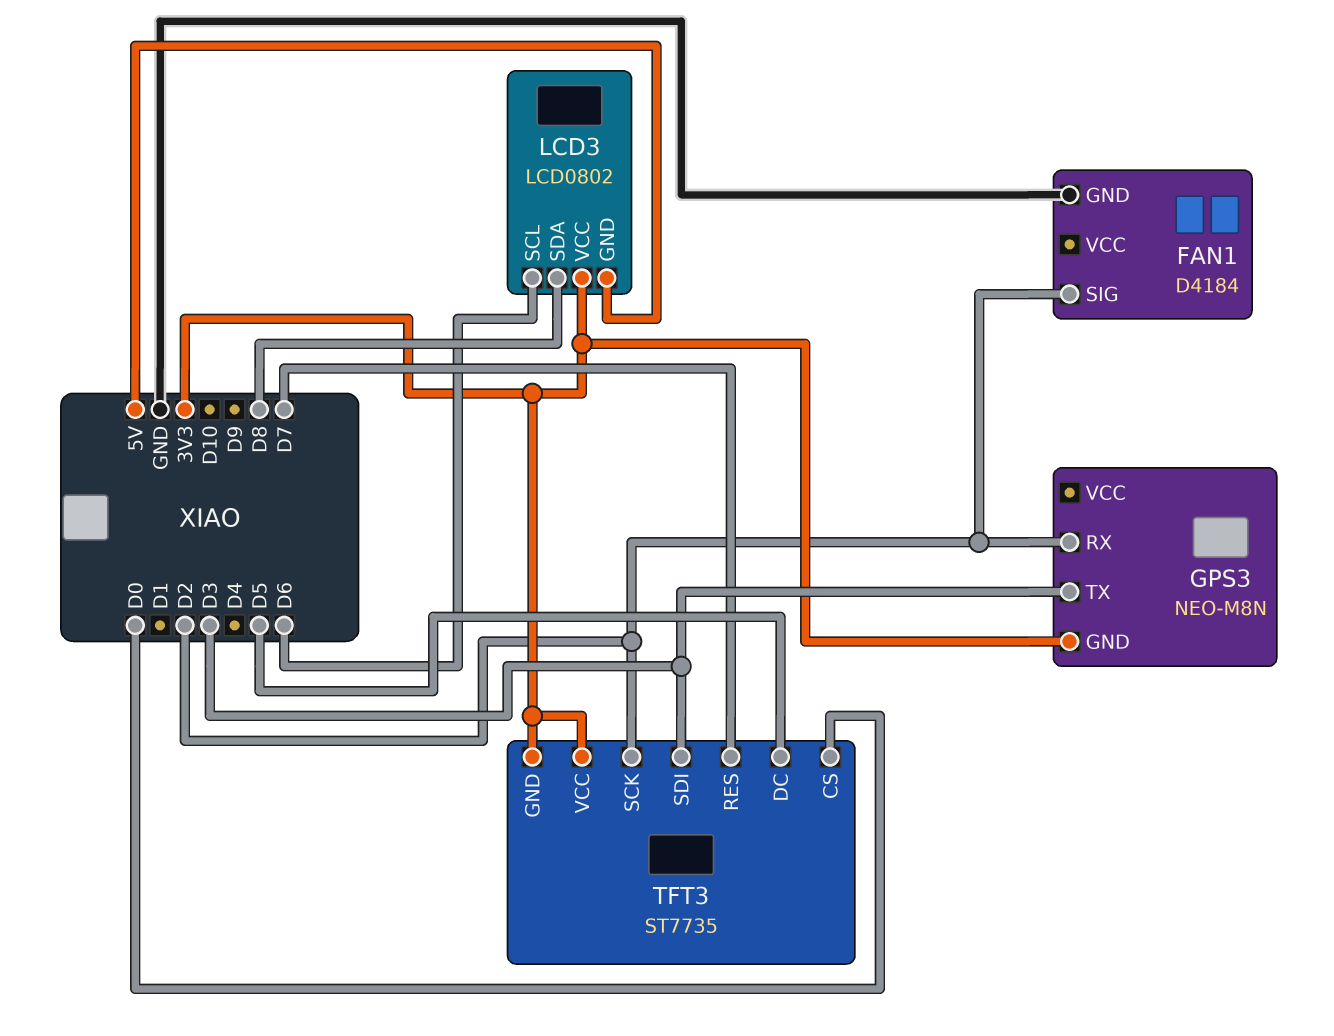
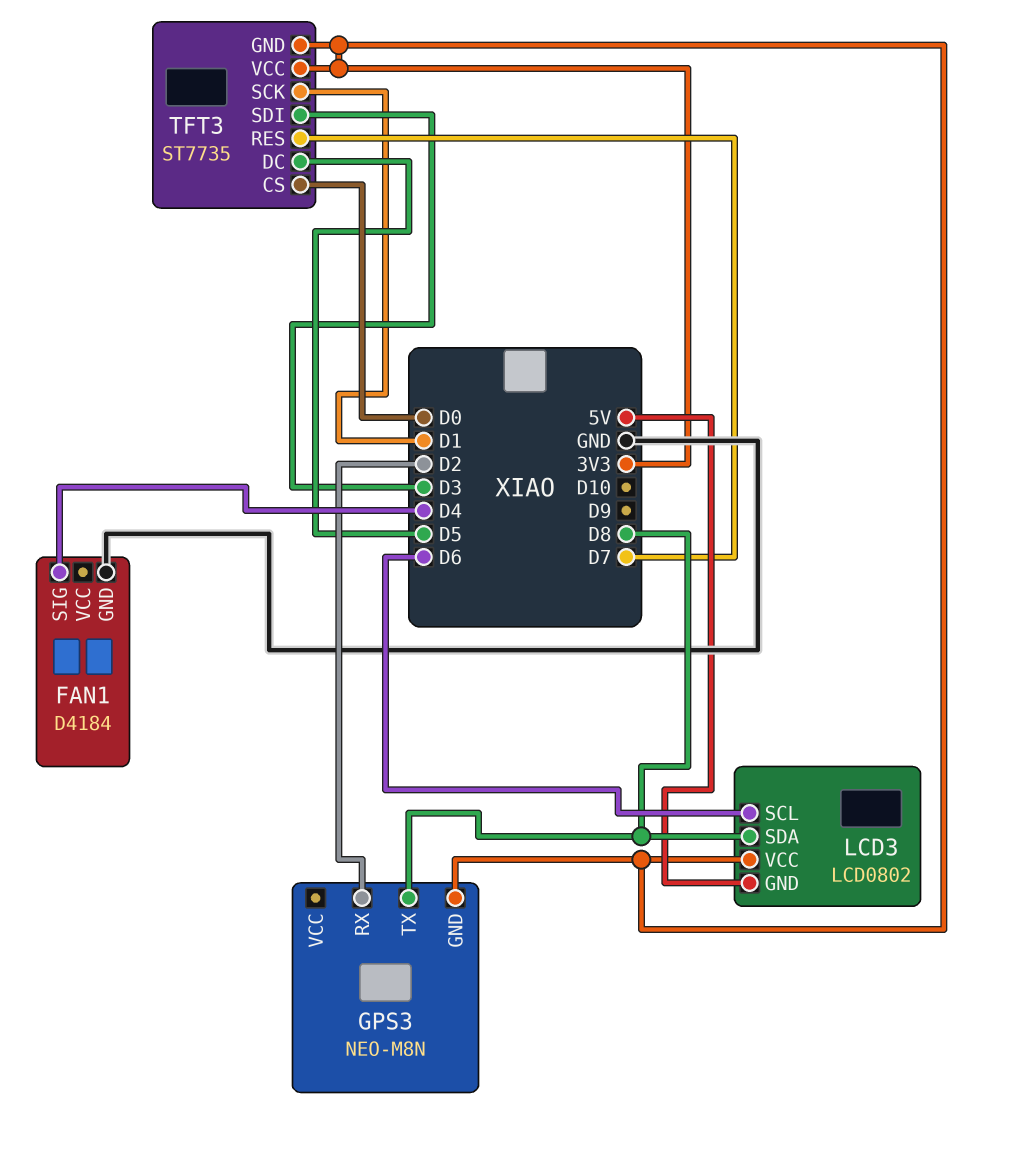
FAN1 pin SIG: D2 -> D4
GPS3 pin TX: D3 -> D8
TFT3 pin SCK: D2 -> D1

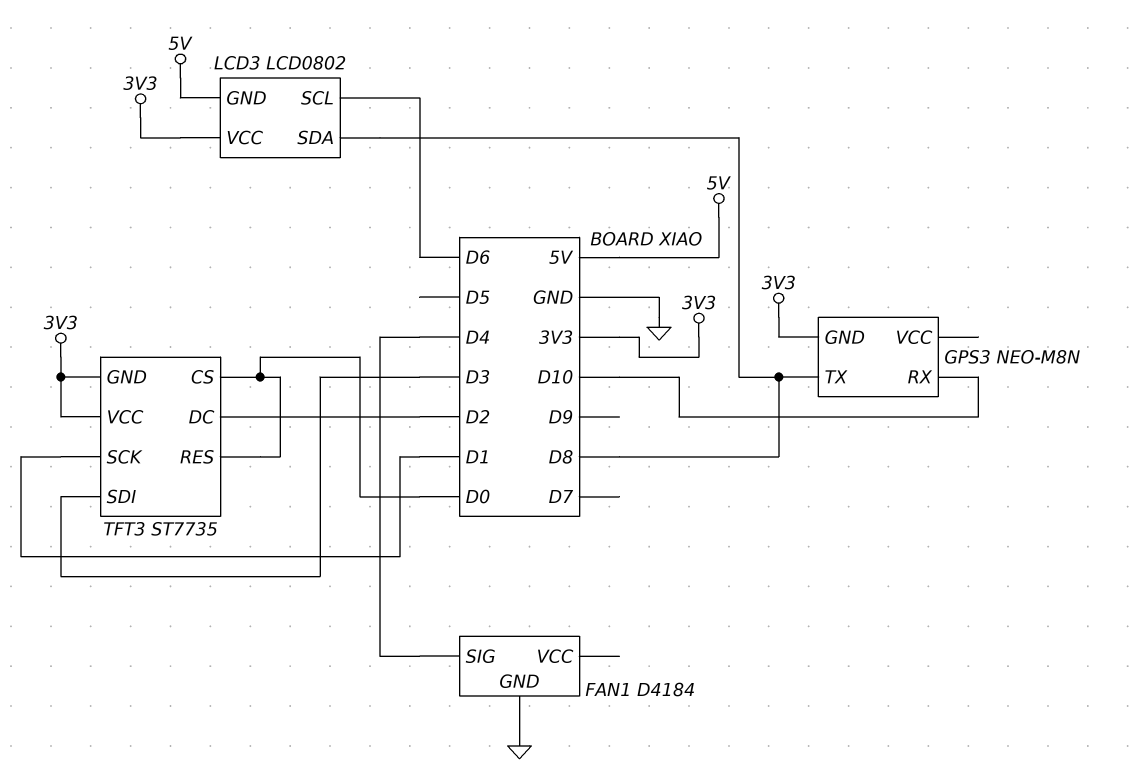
GPS3 pin RX: D2 -> D10
TFT3 pin DC: D5 -> D2
TFT3 pin RES: D7 -> D0

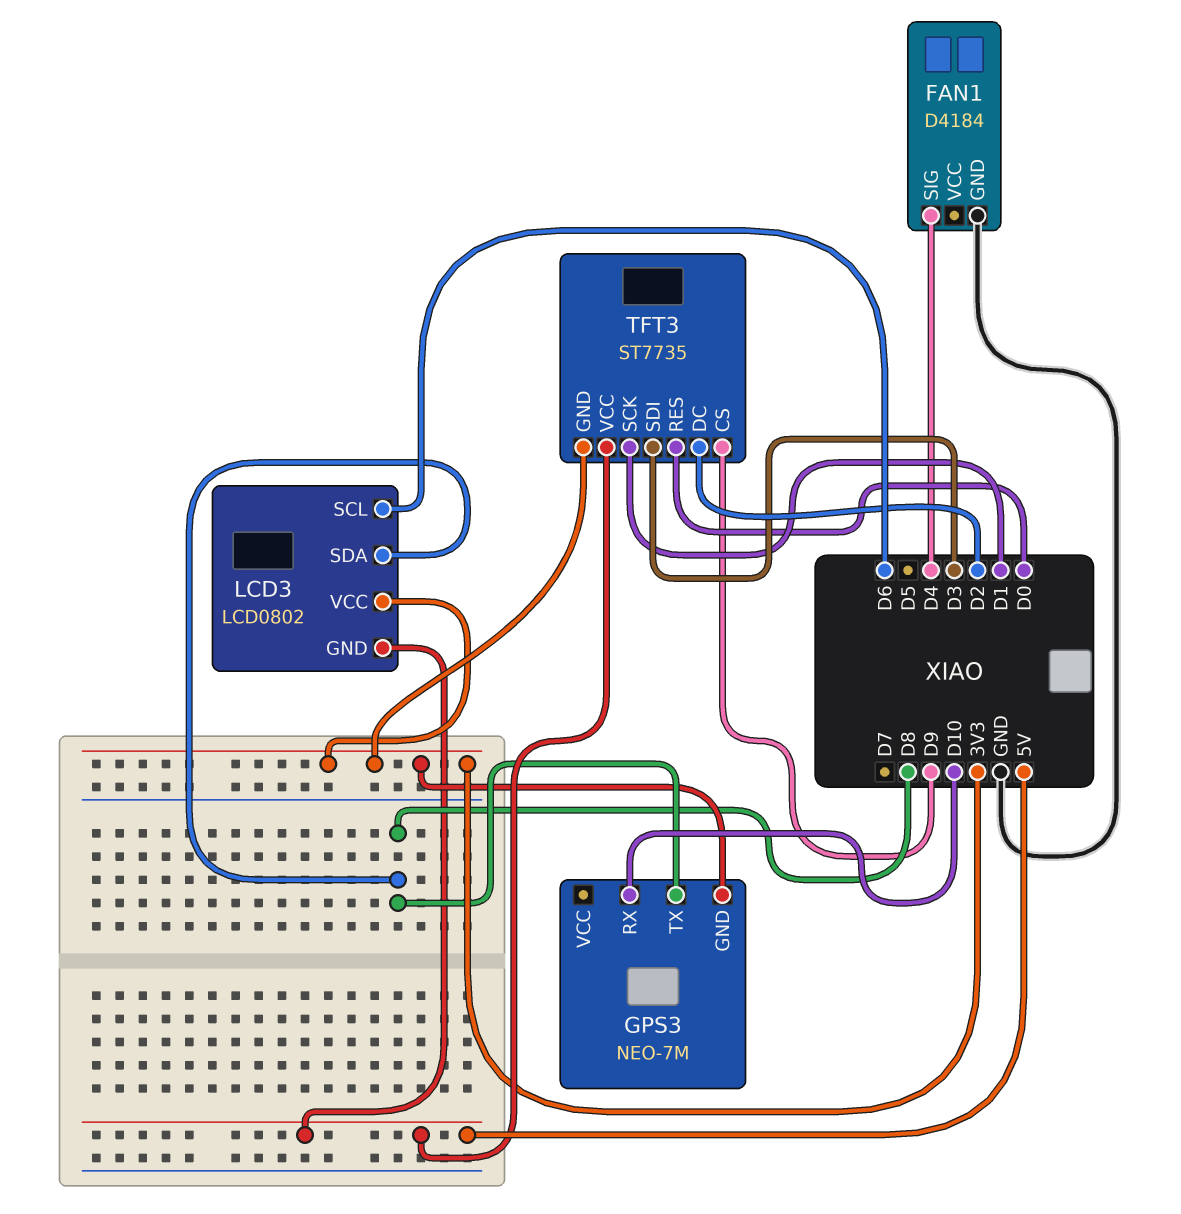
GPS3: NEO-M8N -> NEO-7M
TFT3 pin CS: D0 -> D9
TFT3 pin VCC: 3V3 -> 5V

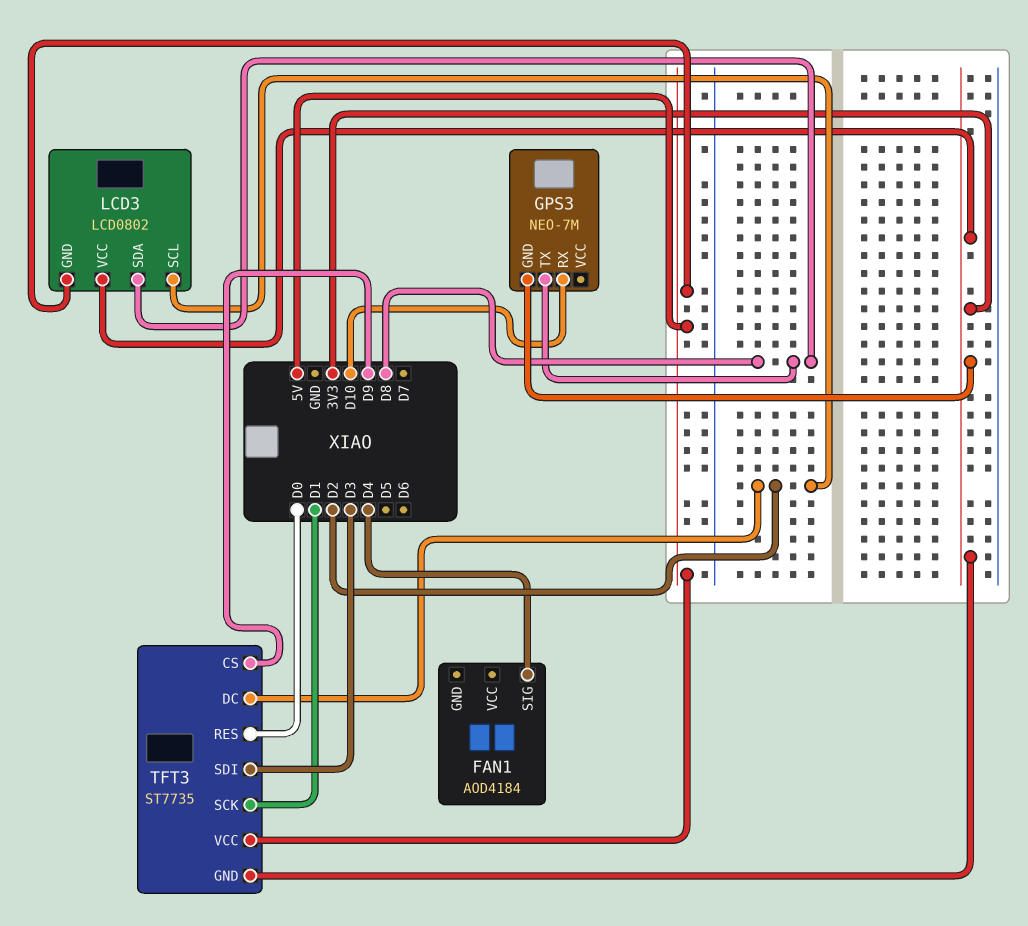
FAN1: D4184 -> AOD4184
FAN1 pin GND: GND -> none
LCD3 pin SCL: D6 -> D2

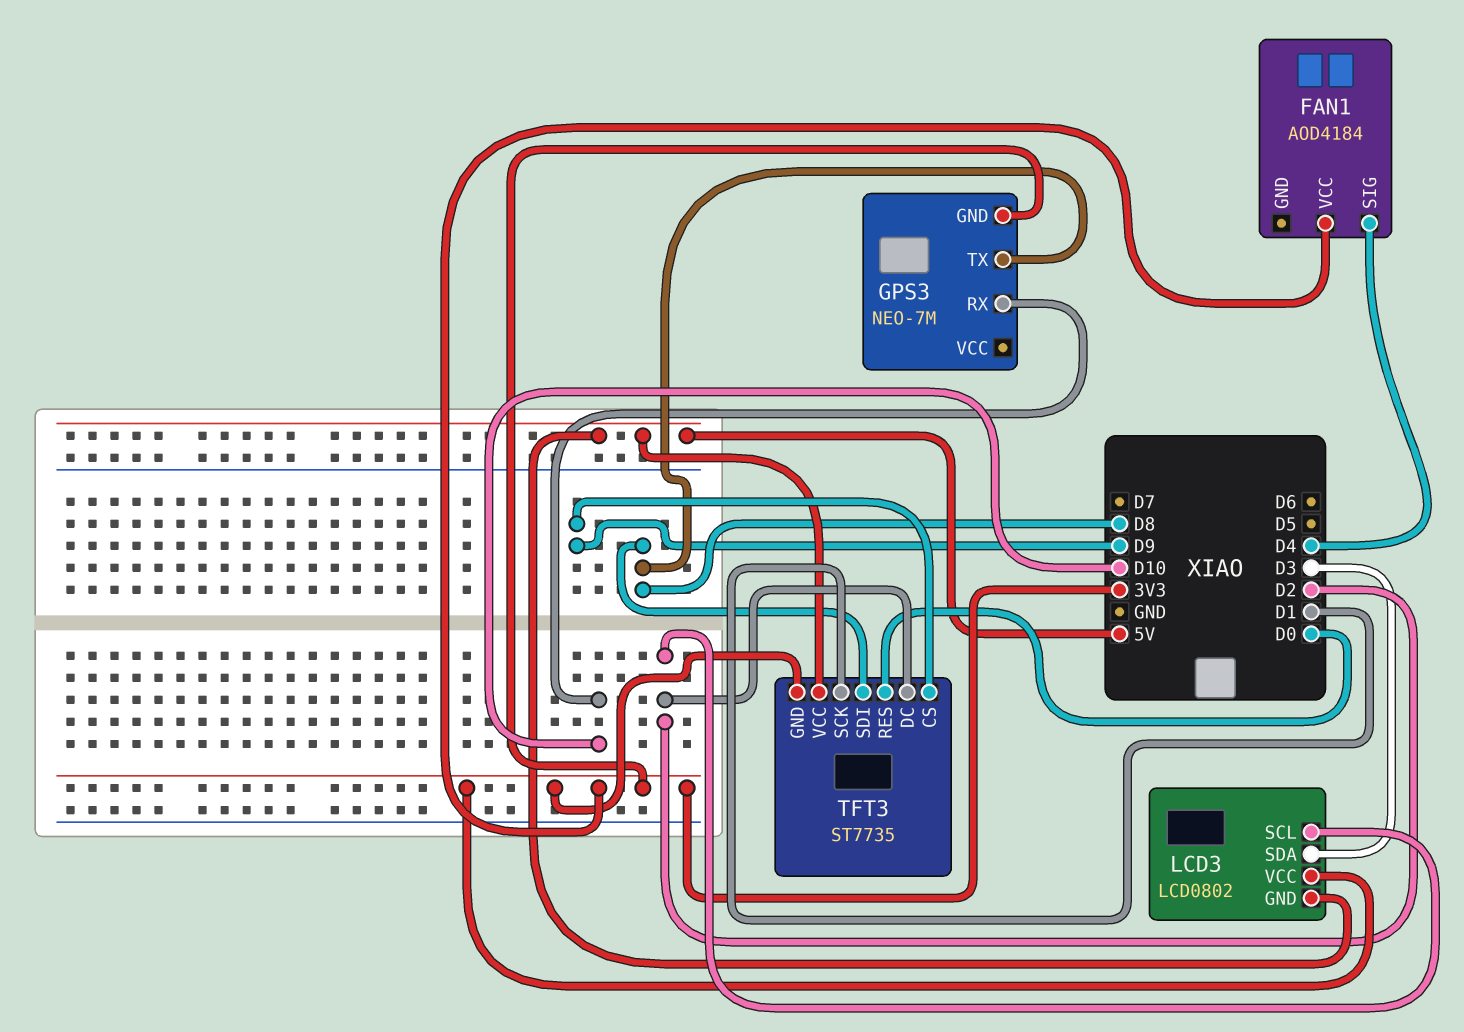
FAN1 pin VCC: none -> 3V3
LCD3 pin SDA: D8 -> D3
TFT3 pin SDI: D3 -> D8

